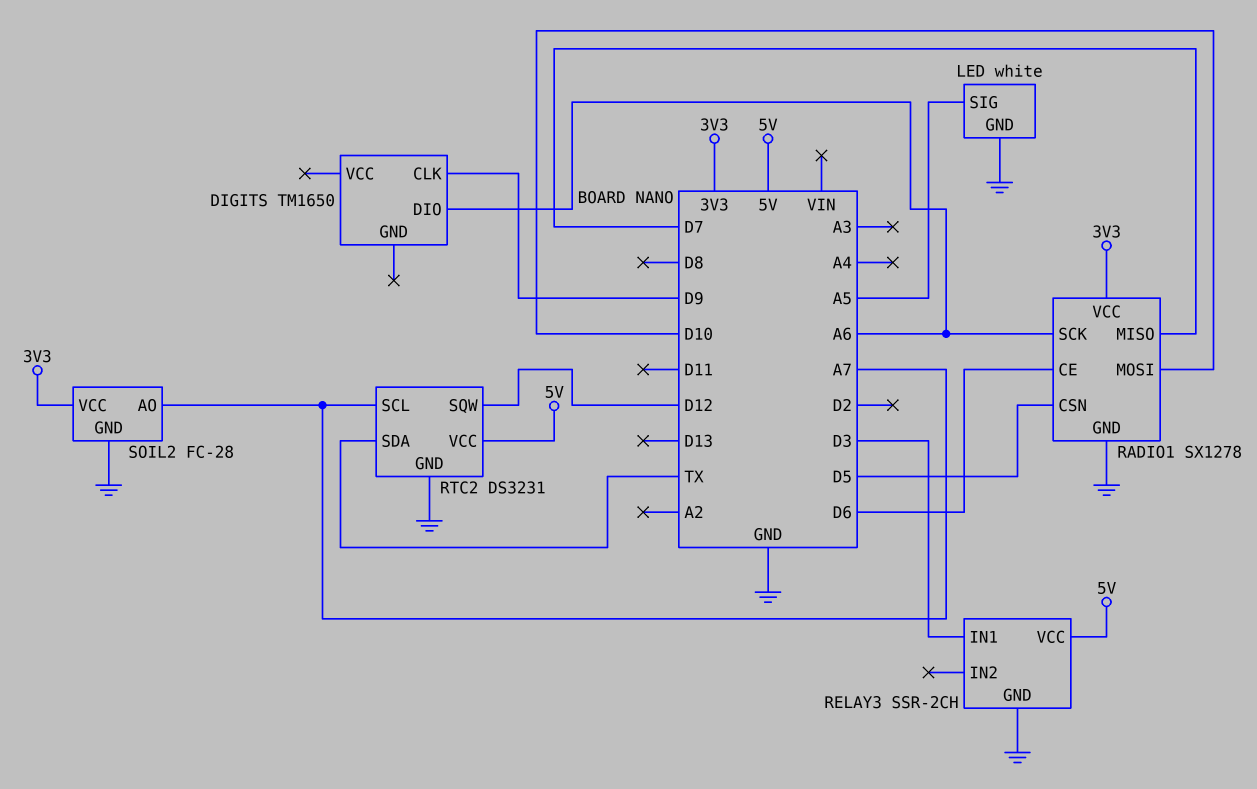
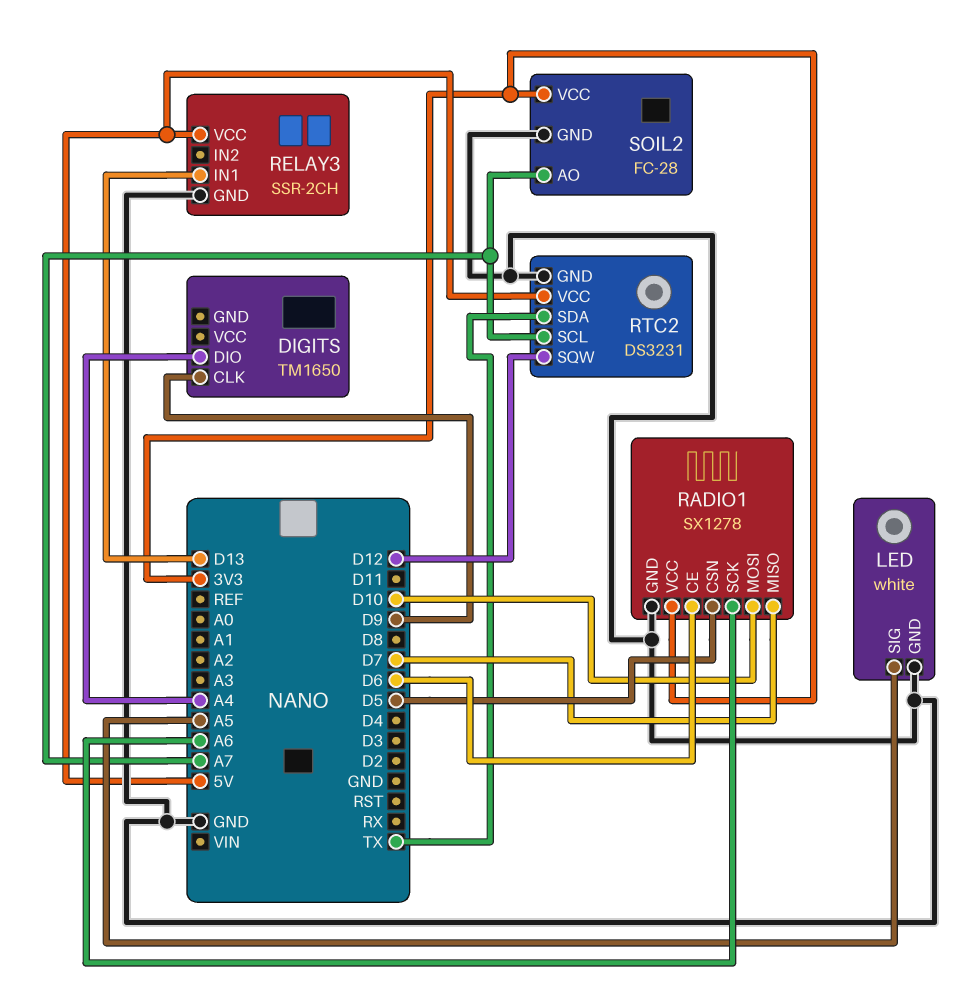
DIGITS pin DIO: A6 -> A4
RELAY3 pin IN1: D3 -> D13

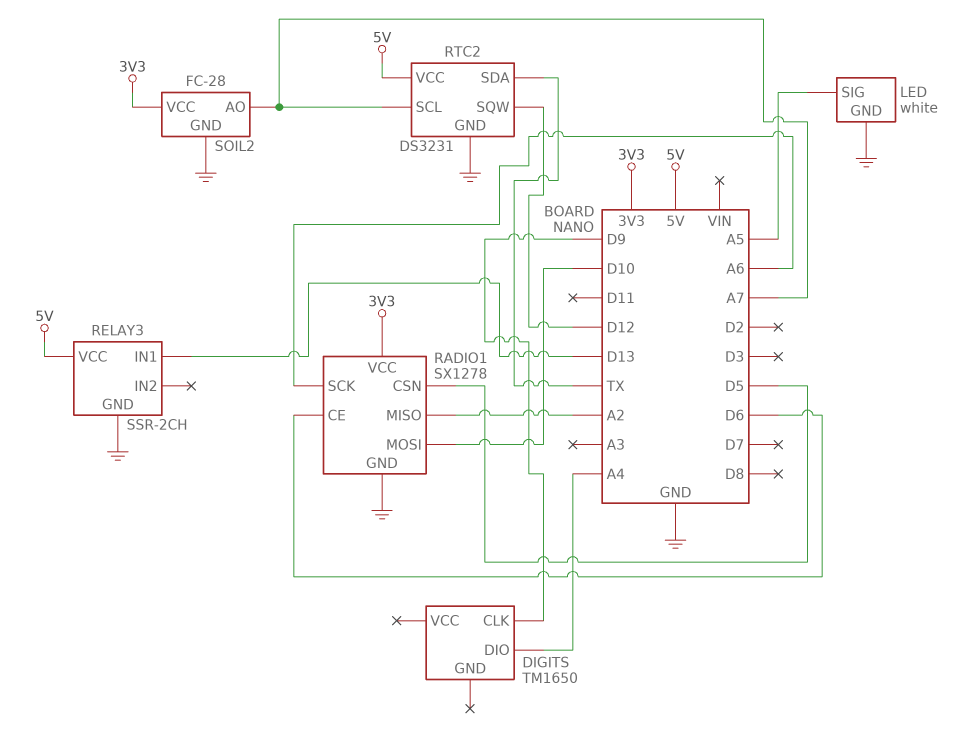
RADIO1 pin MISO: D7 -> A2

